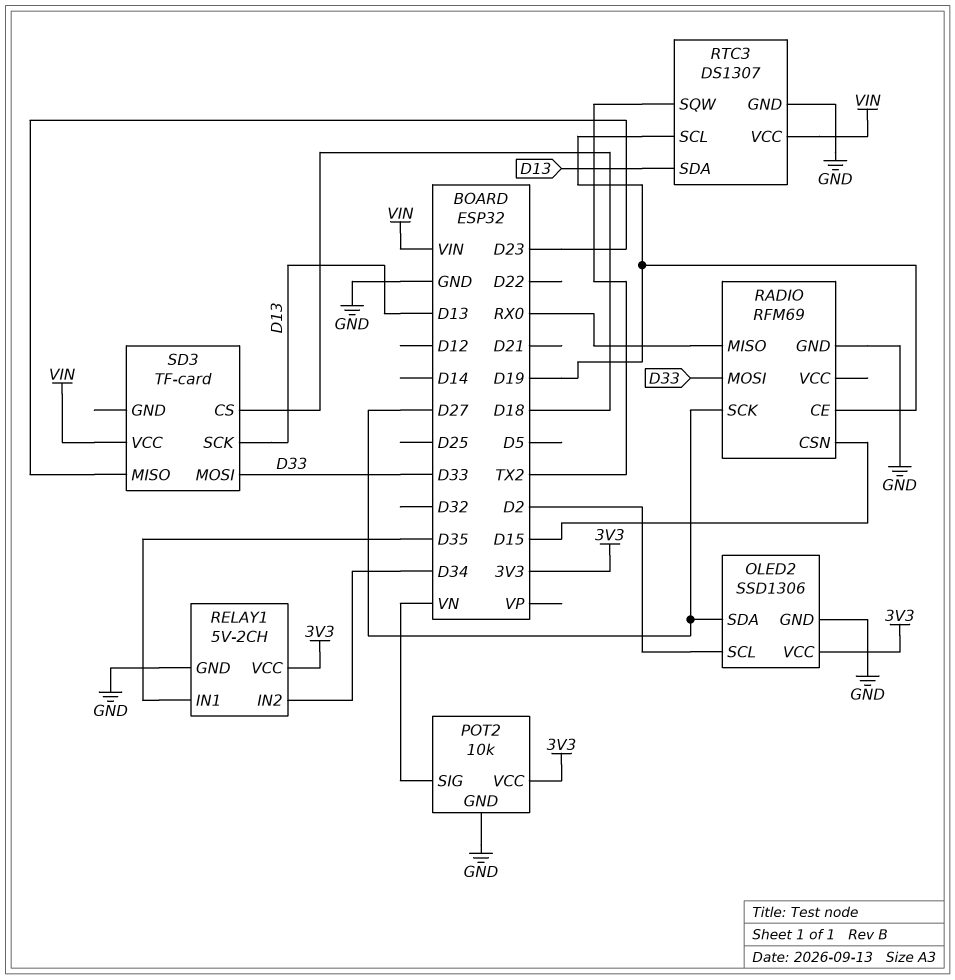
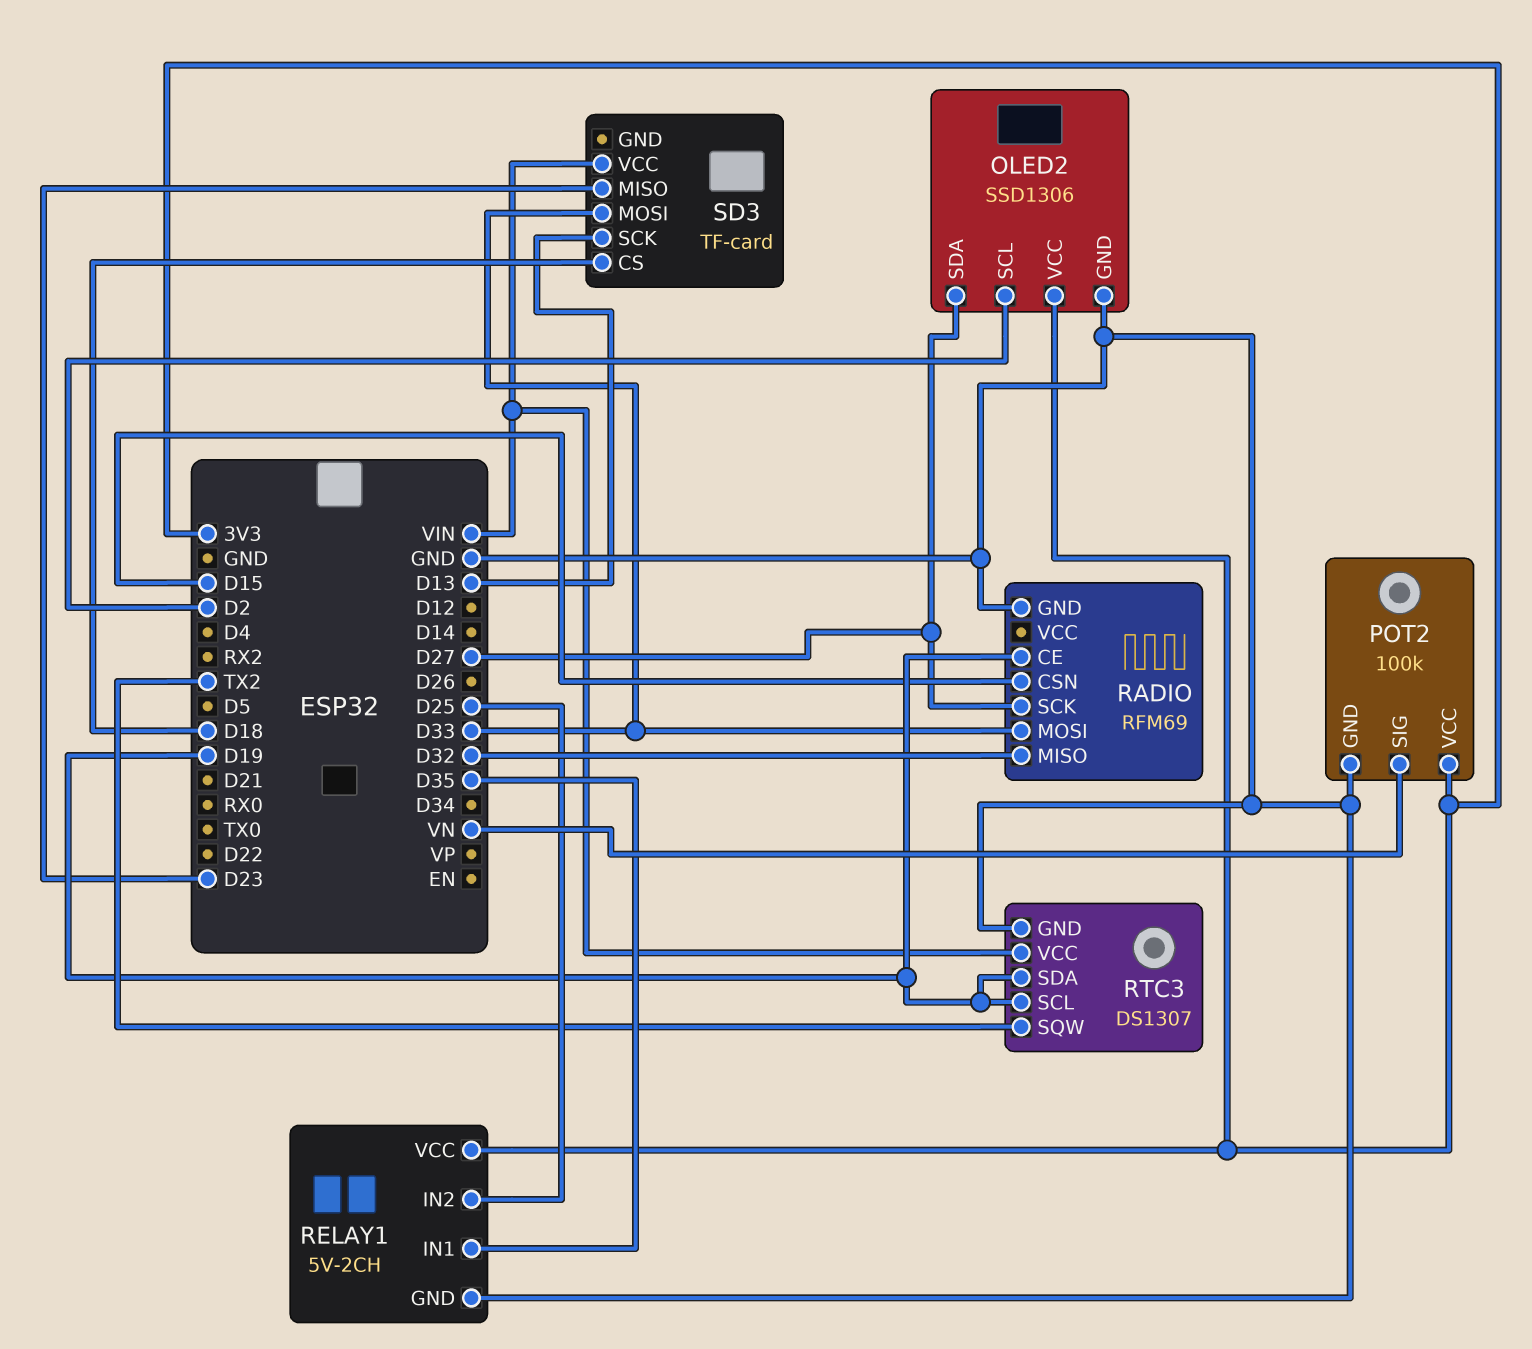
POT2: 10k -> 100k
RADIO pin MISO: RX0 -> D32
RELAY1 pin IN2: D34 -> D25
RTC3 pin SDA: D13 -> D19

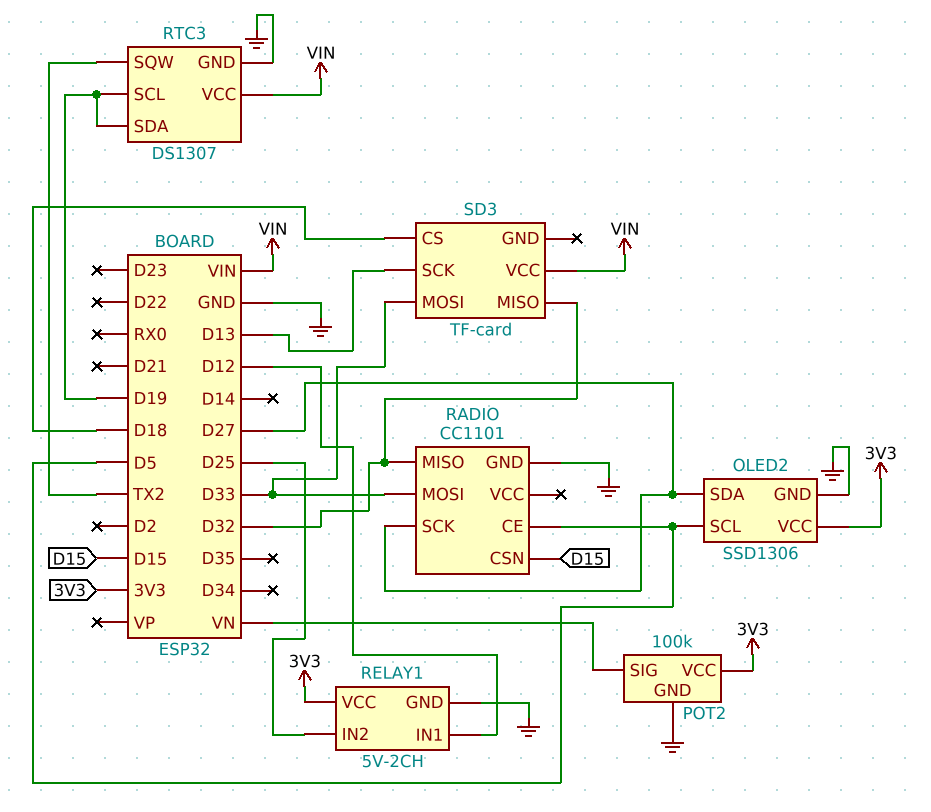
OLED2 pin SCL: D2 -> D5
RADIO: RFM69 -> CC1101
RADIO pin CE: D19 -> D5
RELAY1 pin IN1: D35 -> D12
SD3 pin MISO: D23 -> D32

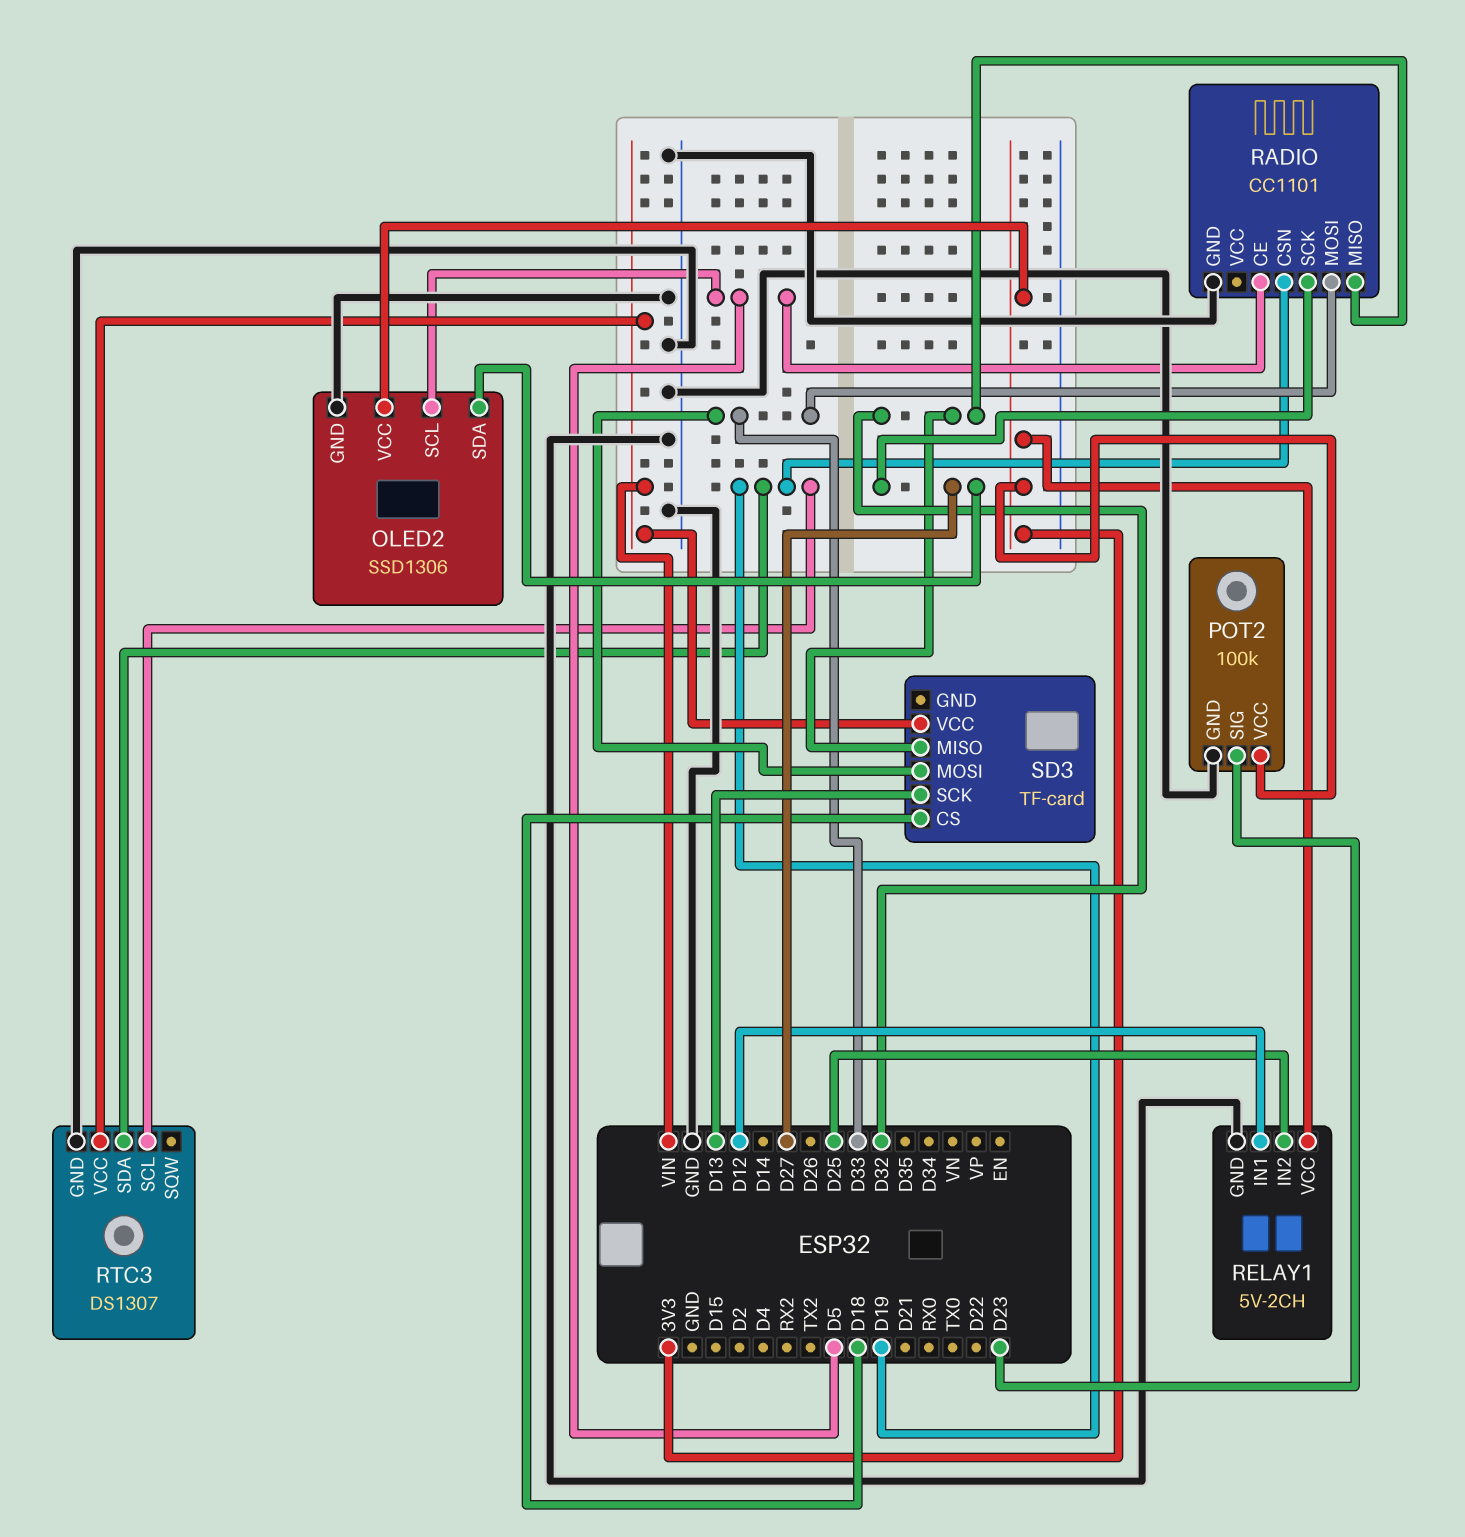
POT2 pin SIG: VN -> D23
RADIO pin CSN: D15 -> D19
RTC3 pin SQW: TX2 -> none

